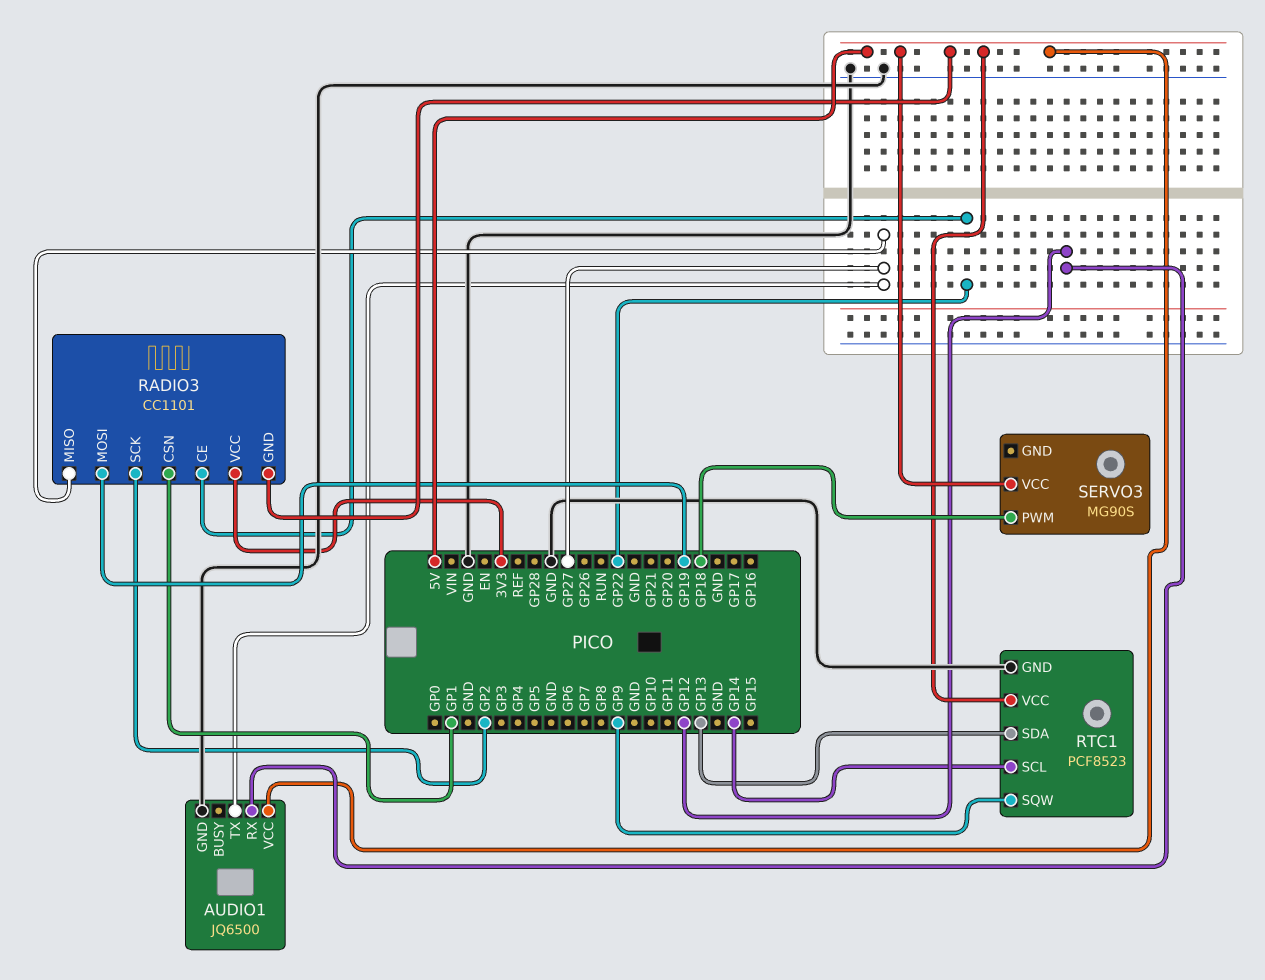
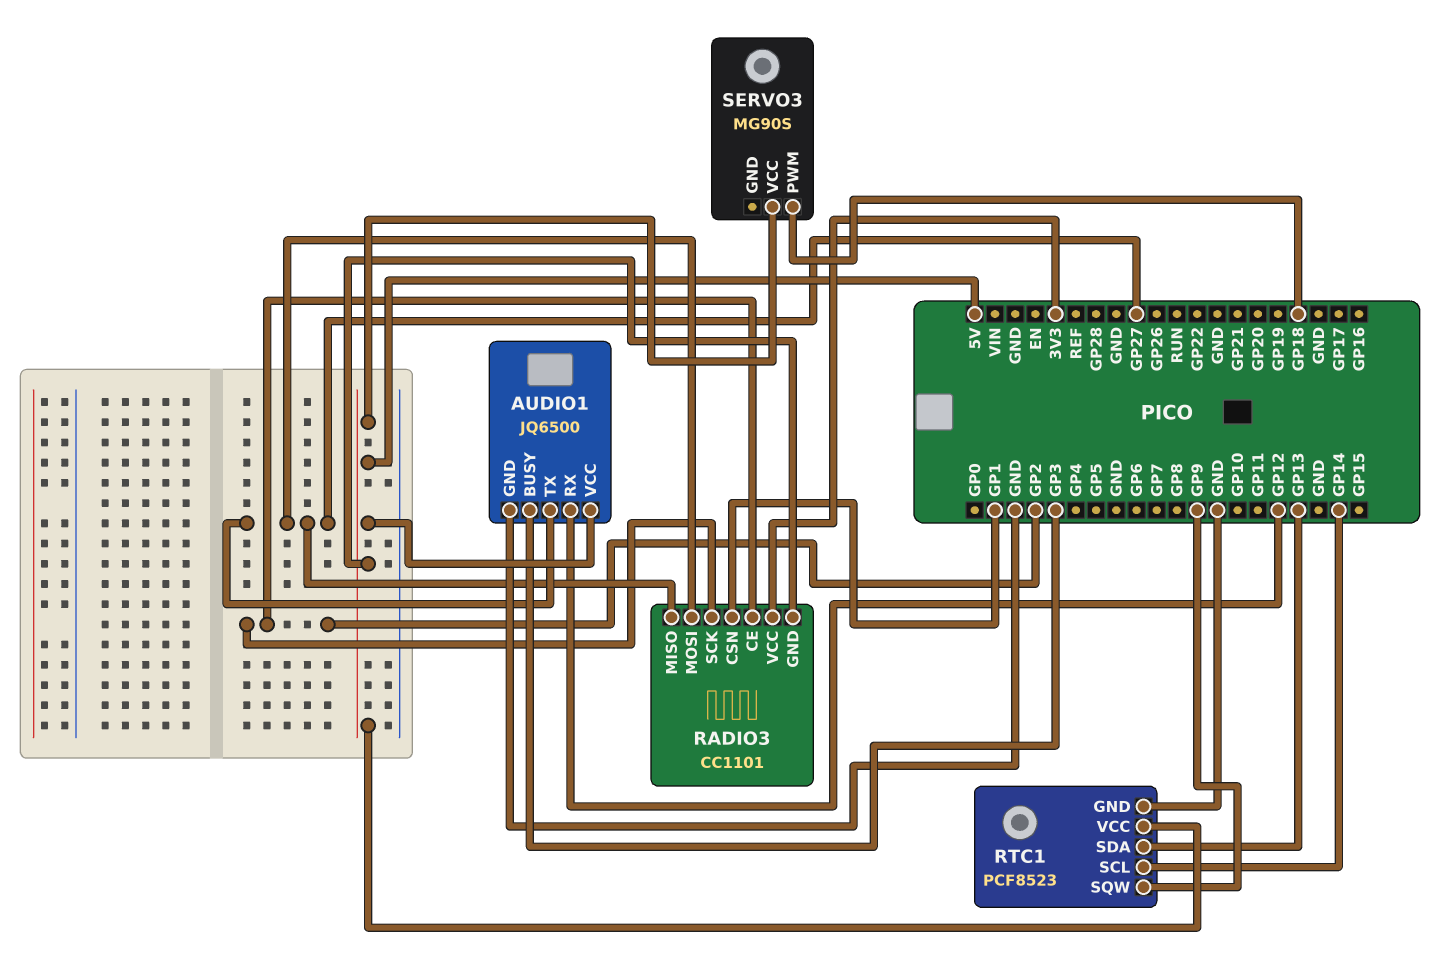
AUDIO1 pin BUSY: none -> GP3
RADIO3 pin CE: GP22 -> GP2
RADIO3 pin MOSI: GP19 -> GP27

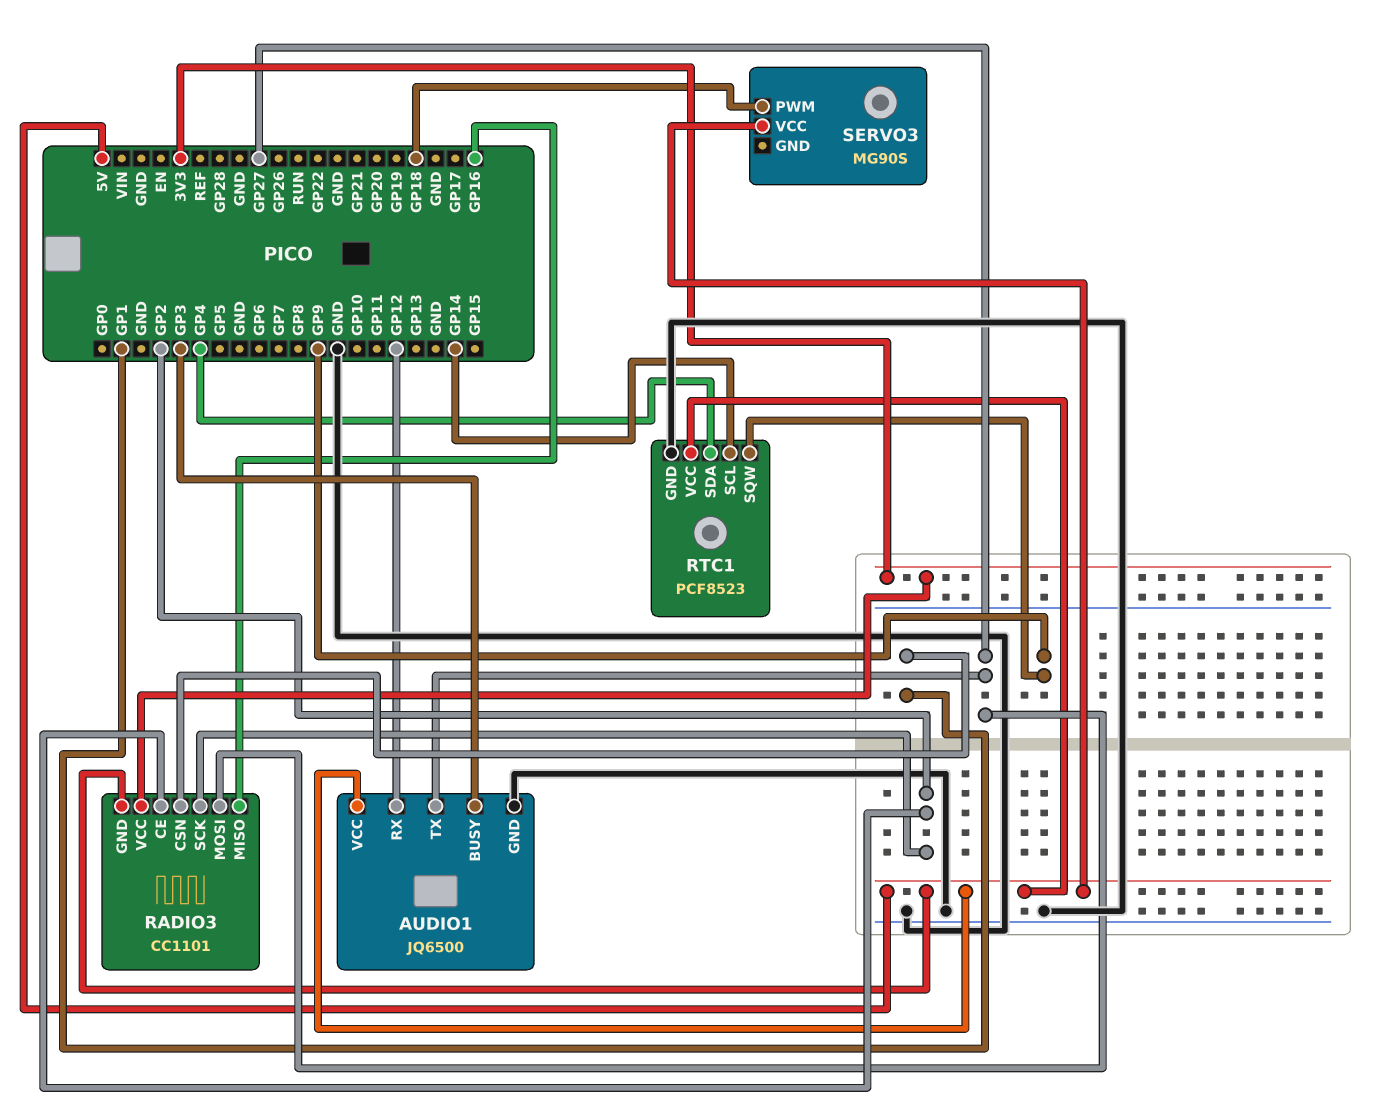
RADIO3 pin MISO: GP27 -> GP16
RTC1 pin SDA: GP13 -> GP4

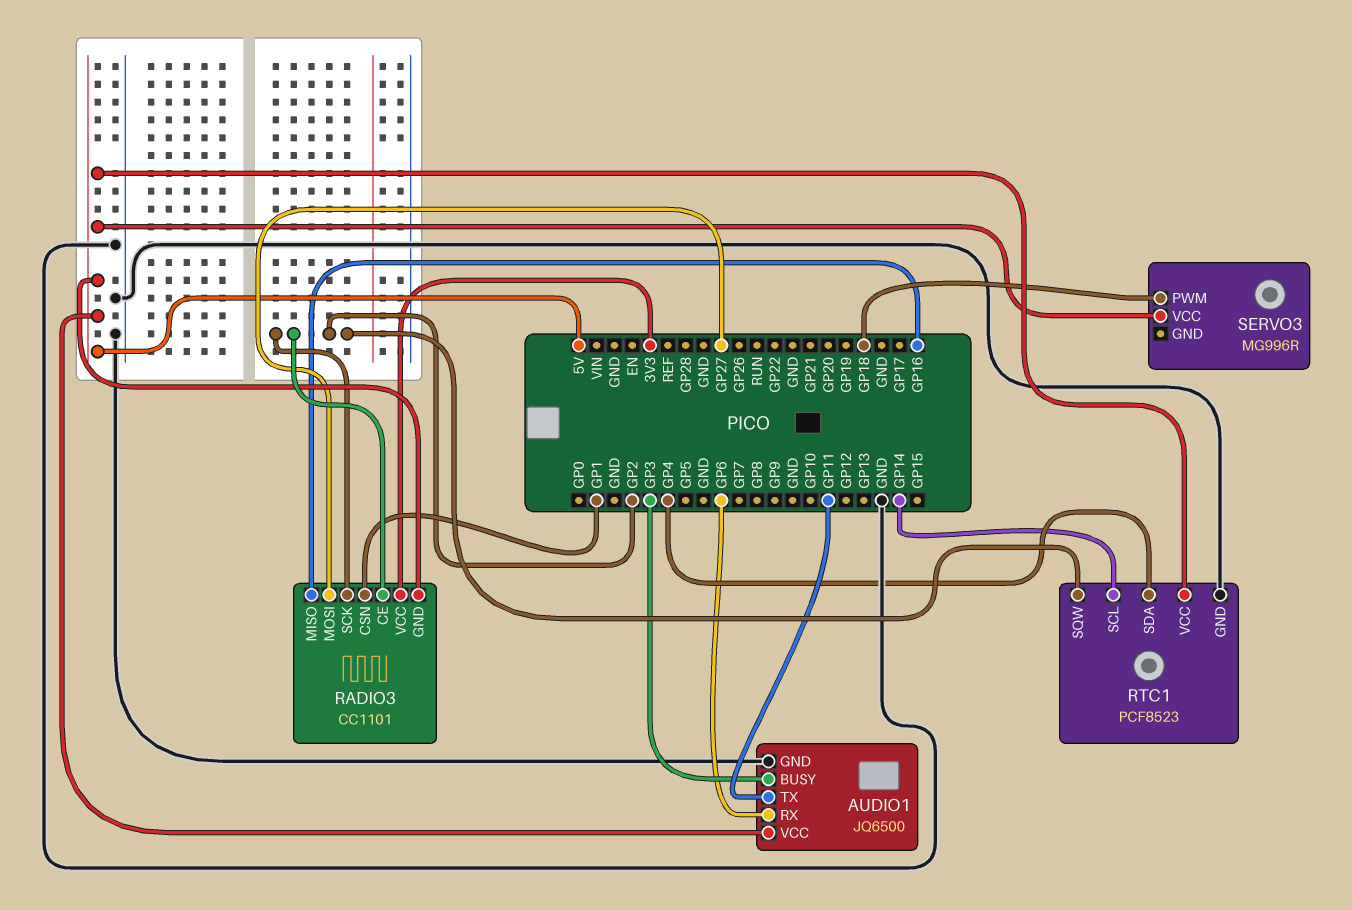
AUDIO1 pin RX: GP12 -> GP6
AUDIO1 pin TX: GP27 -> GP11
RTC1 pin SQW: GP9 -> GP2
SERVO3: MG90S -> MG996R

